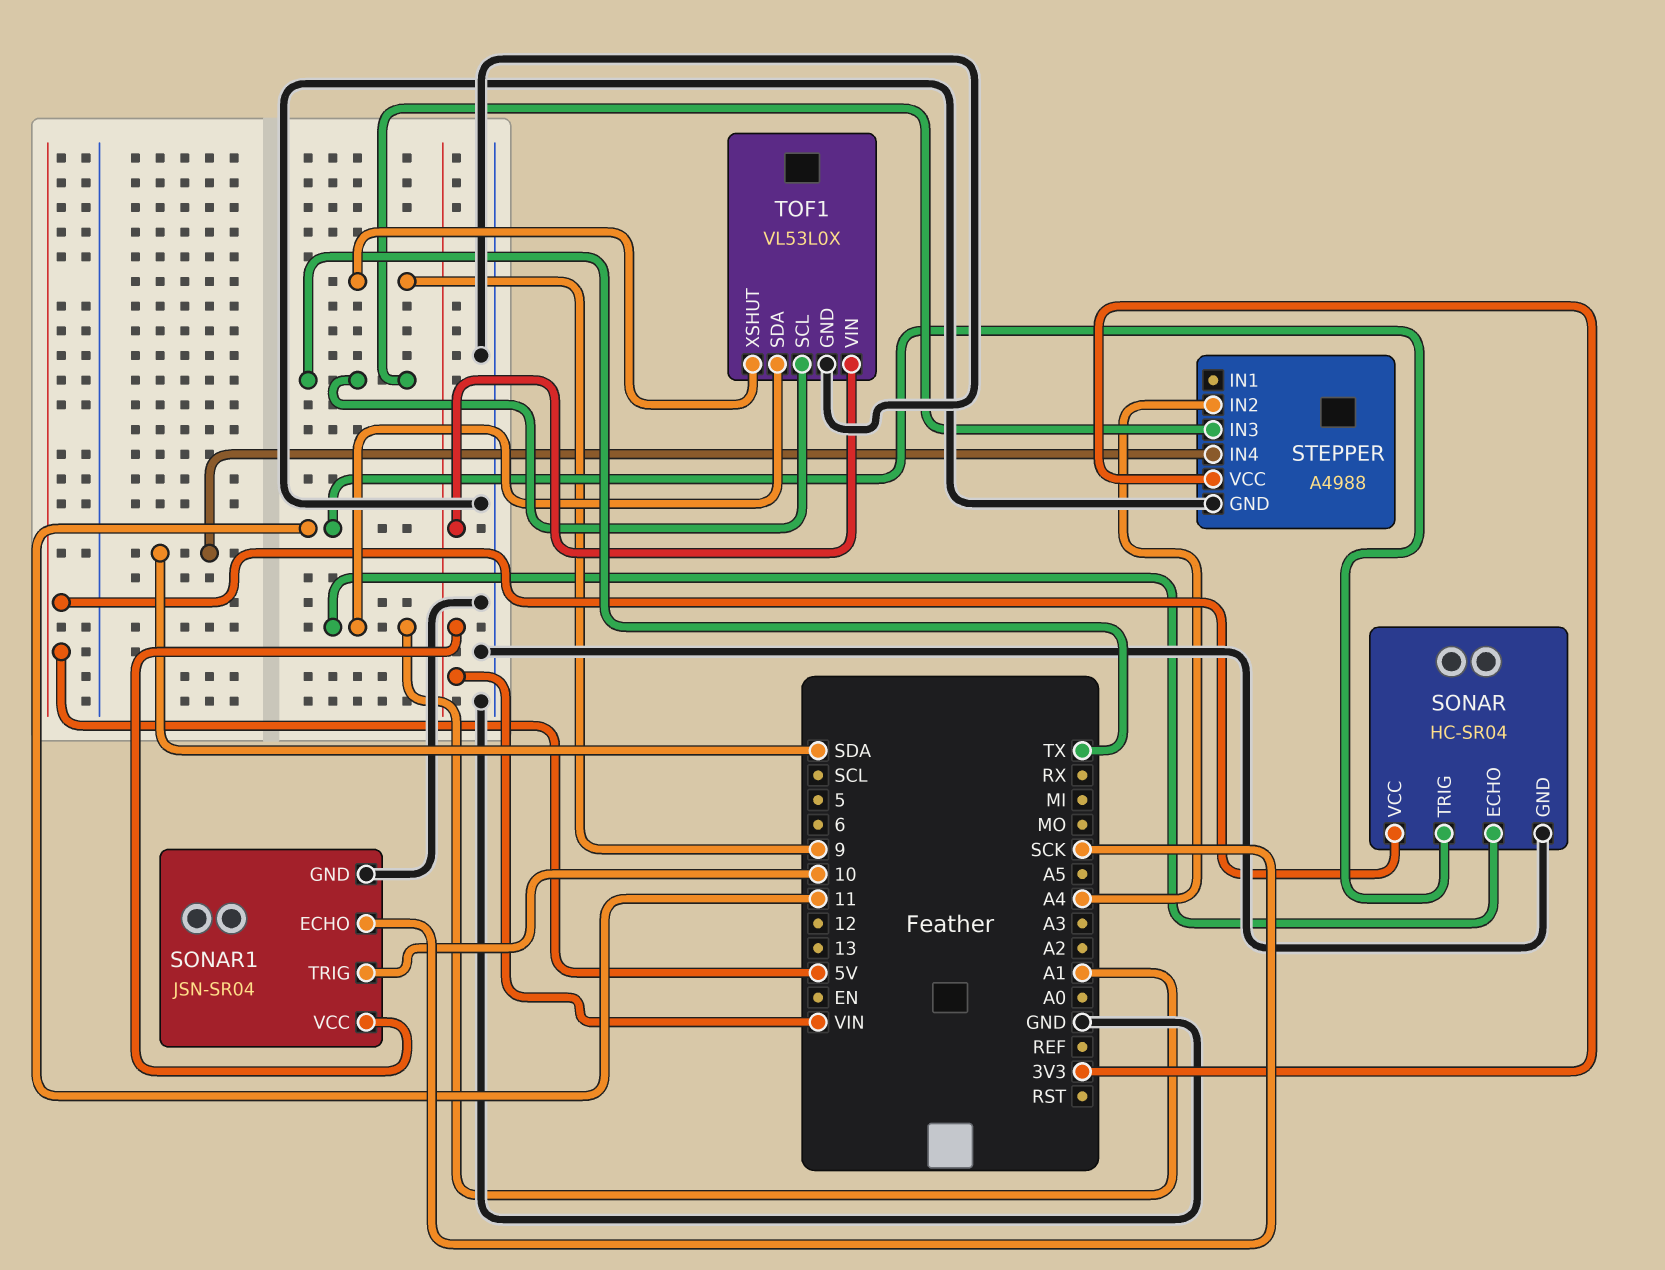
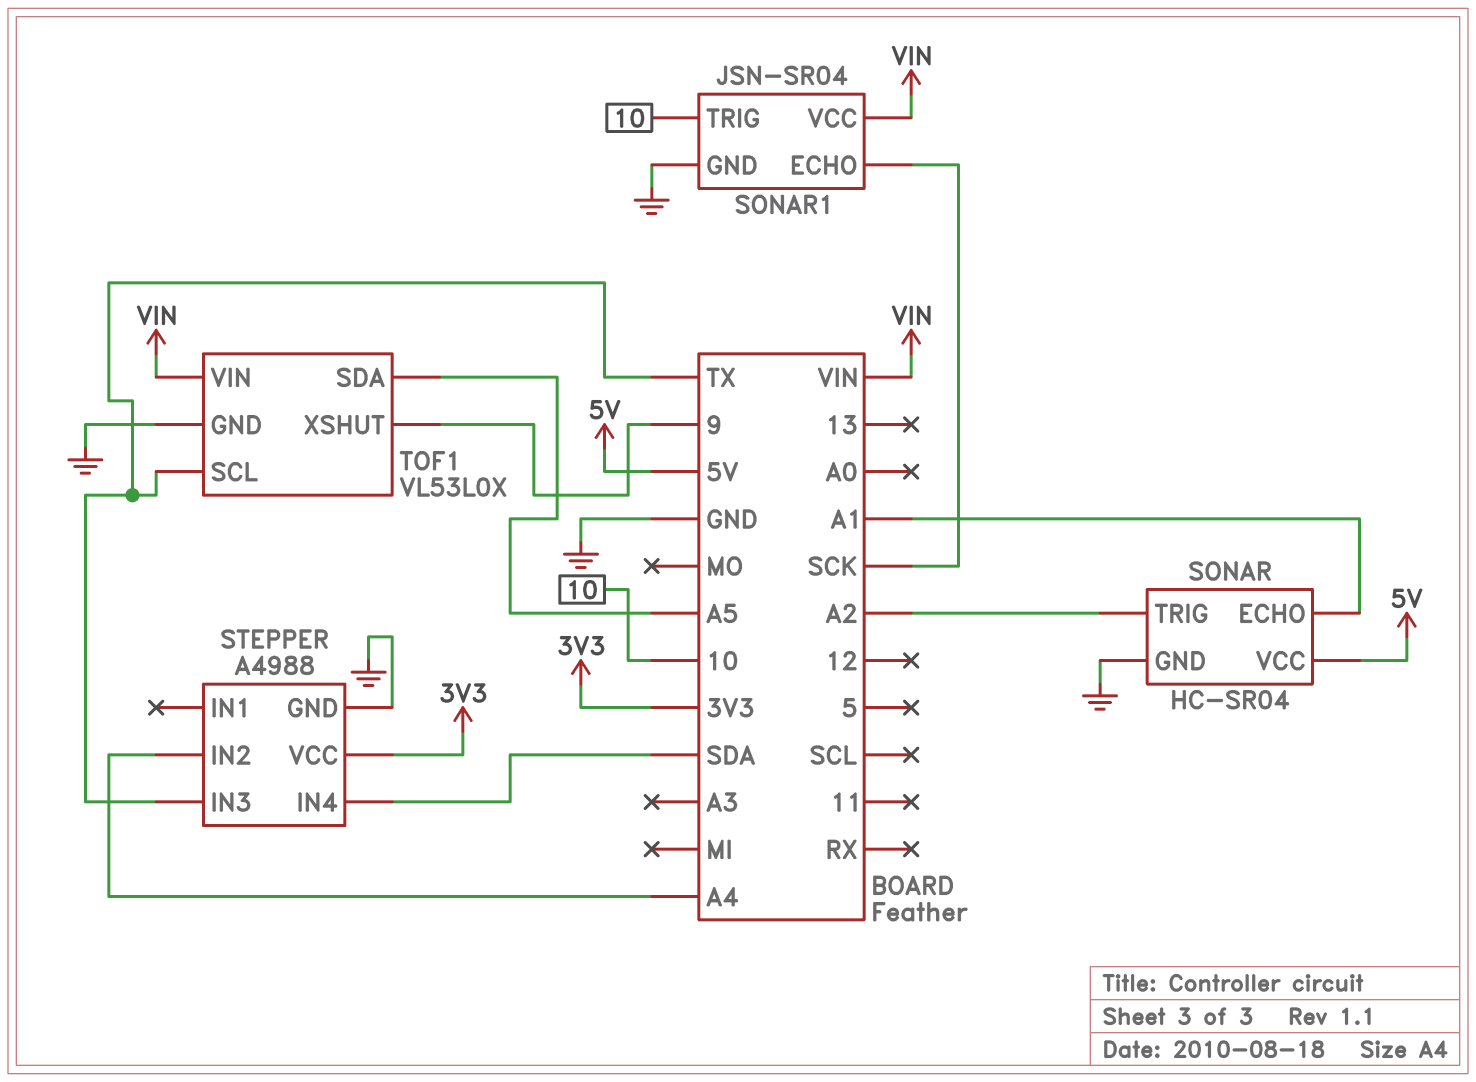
SONAR pin TRIG: 11 -> A2
TOF1 pin SDA: A1 -> A5

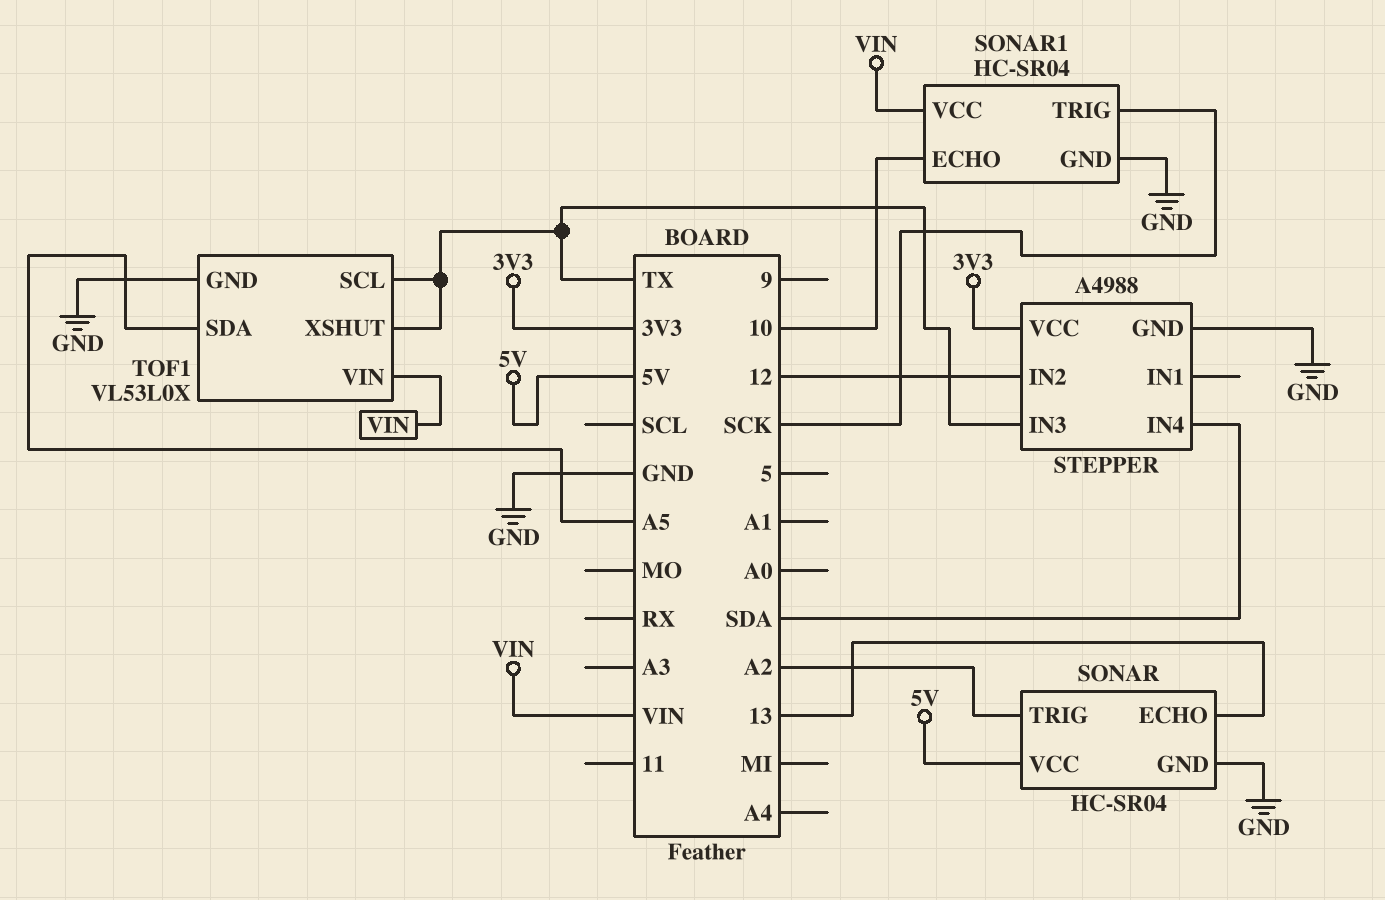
SONAR pin ECHO: A1 -> 13
SONAR1: JSN-SR04 -> HC-SR04
SONAR1 pin ECHO: SCK -> 10
SONAR1 pin TRIG: 10 -> SCK
STEPPER pin IN2: A4 -> 12
TOF1 pin XSHUT: 9 -> TX

